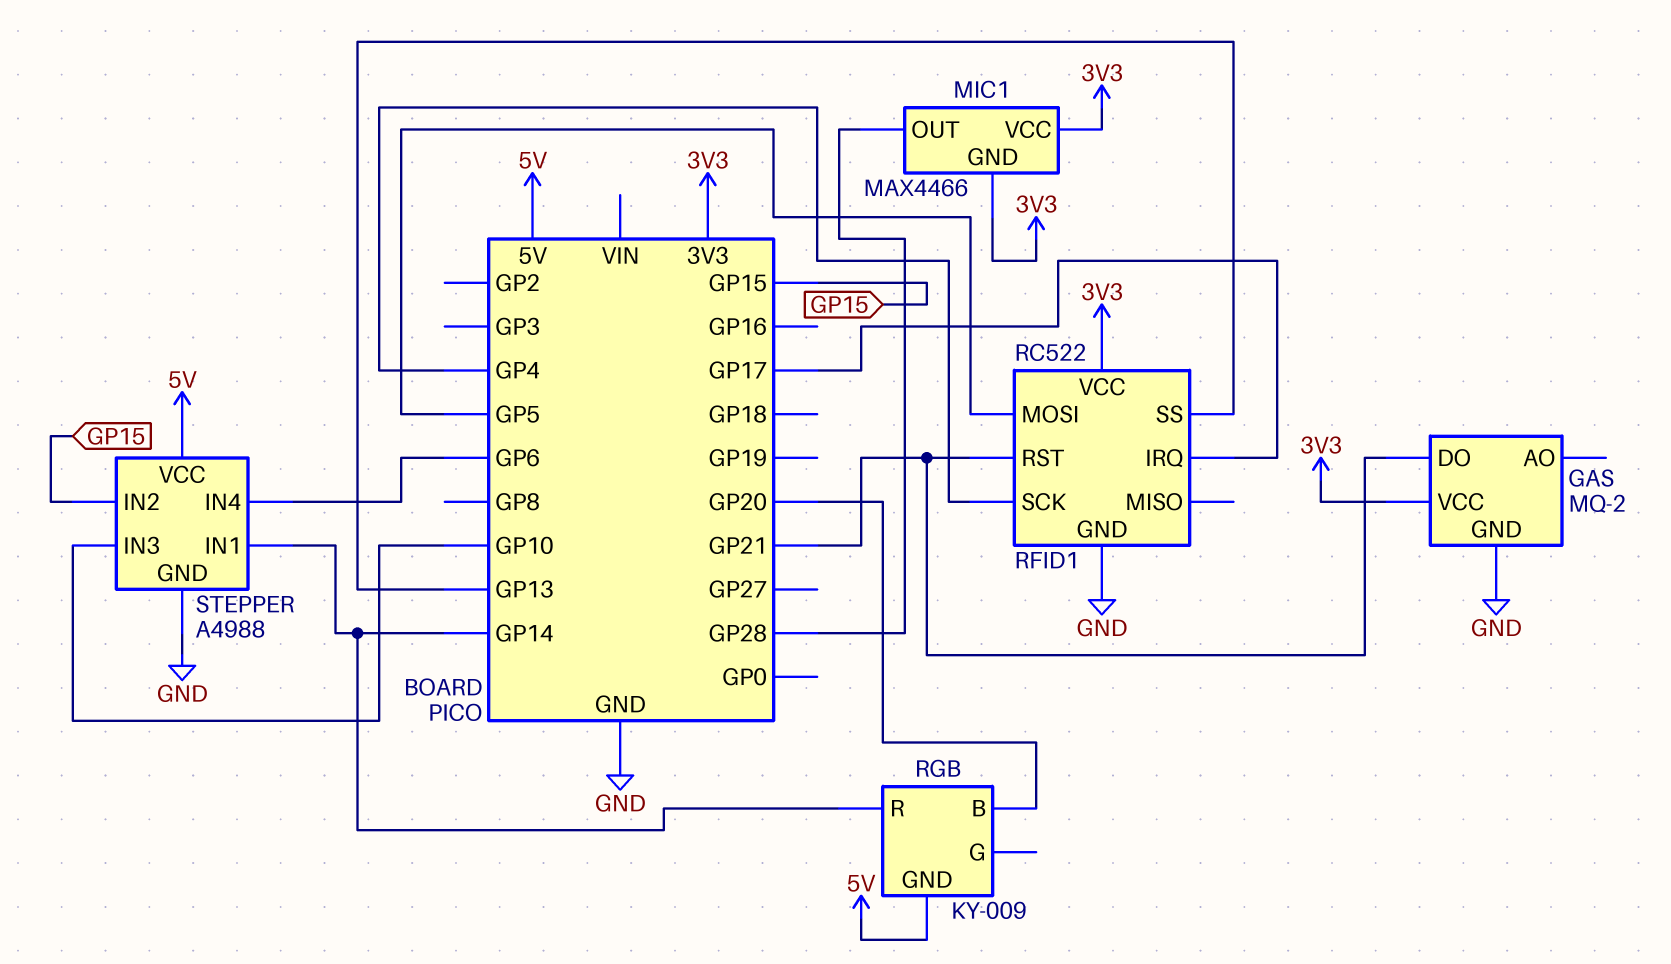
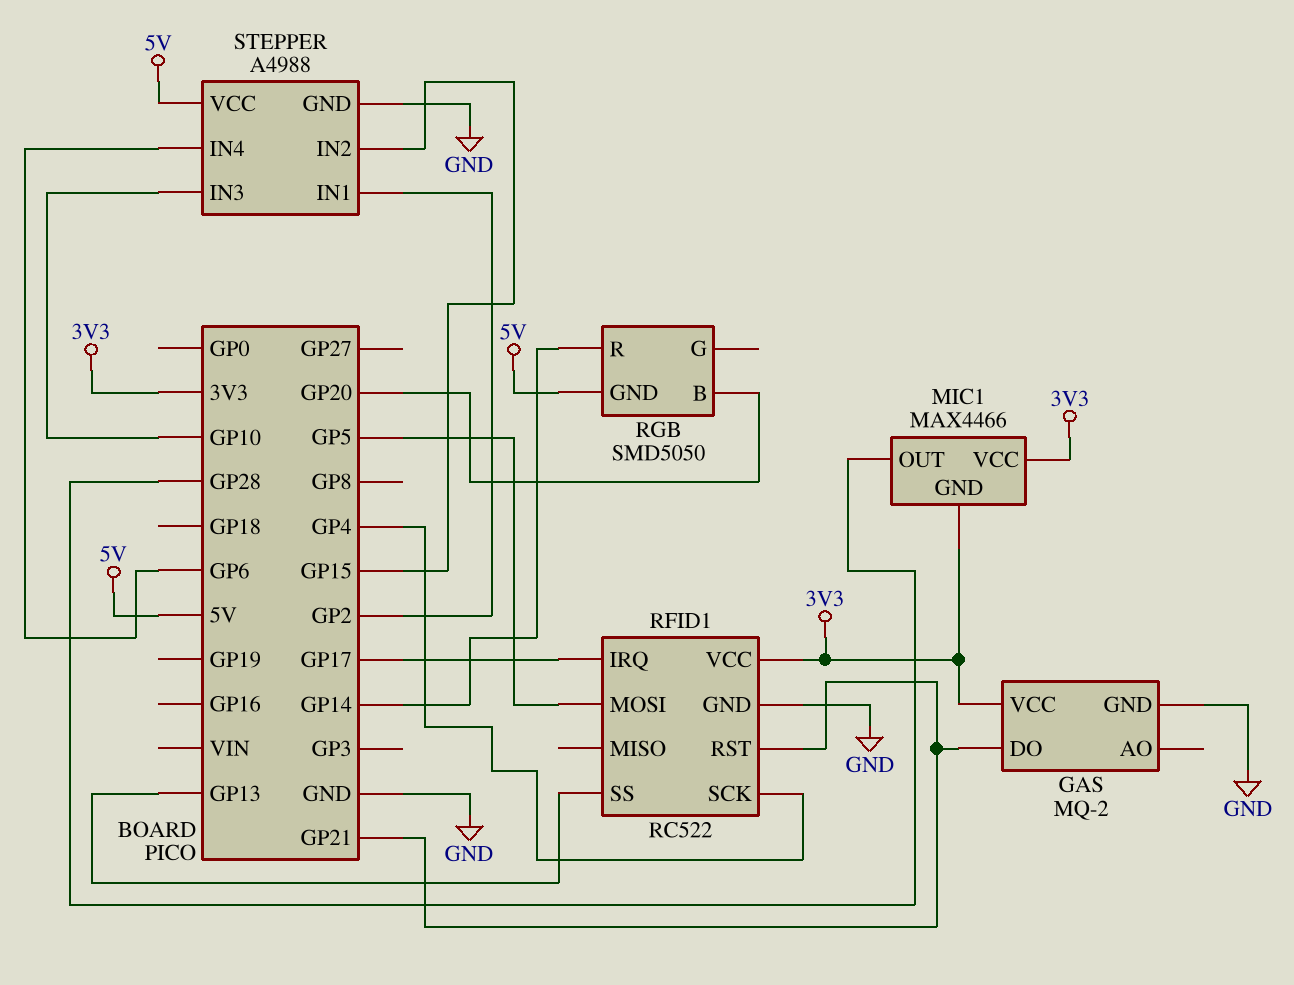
RGB: KY-009 -> SMD5050
STEPPER pin IN1: GP14 -> GP2

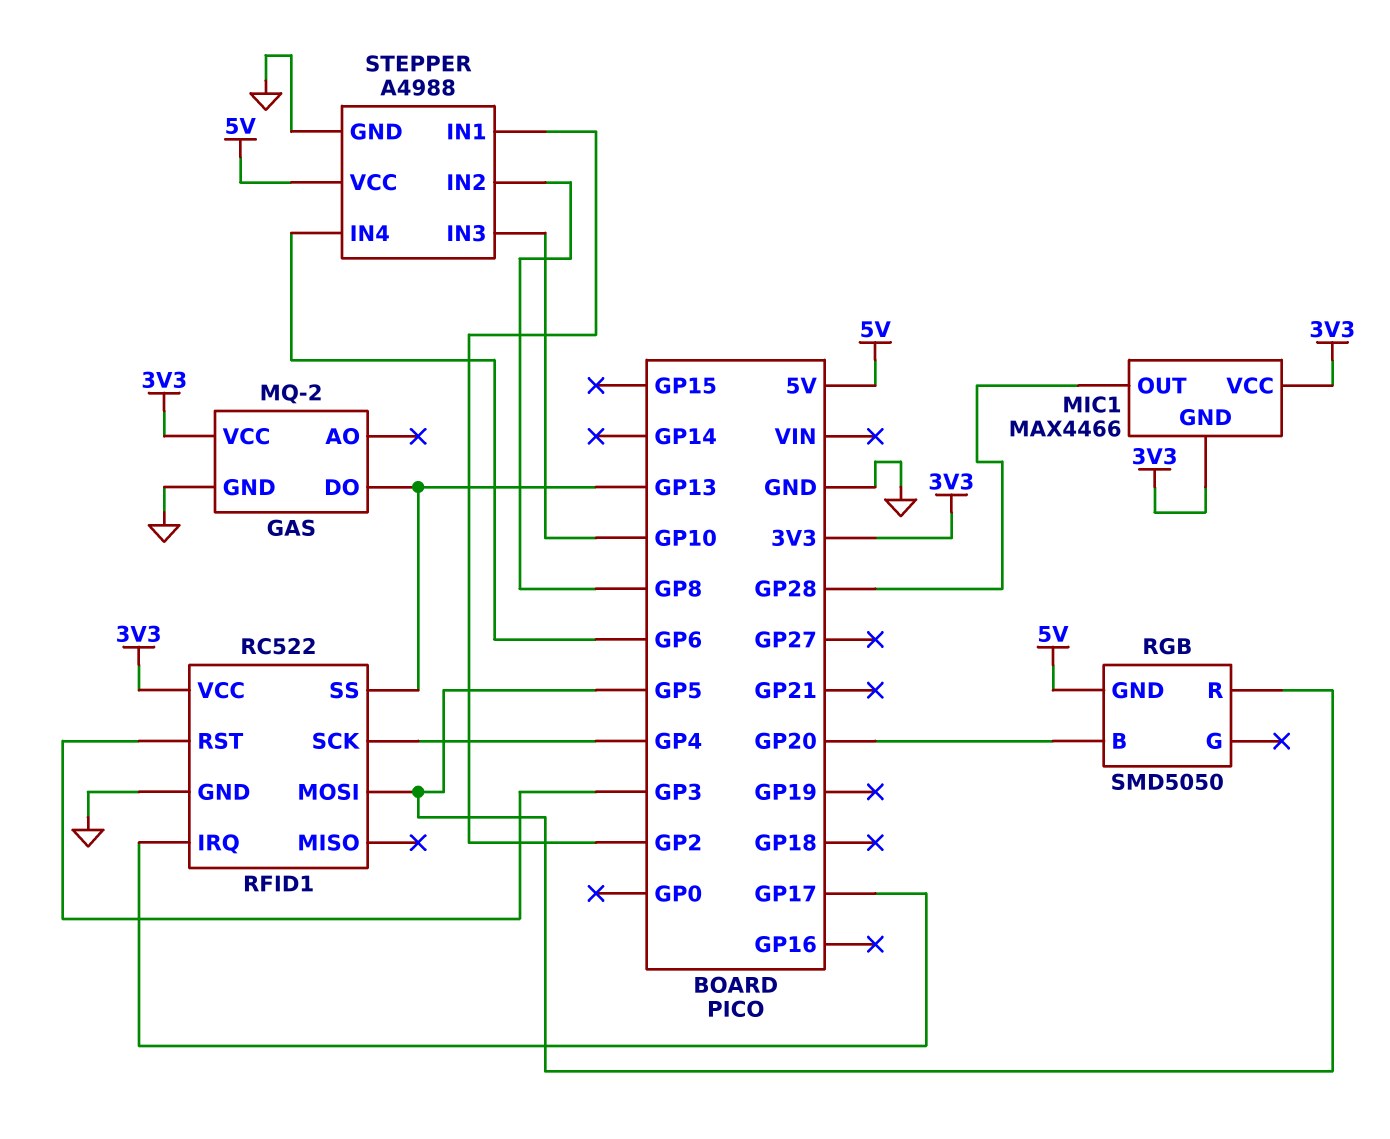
GAS pin DO: GP21 -> GP13
RFID1 pin RST: GP21 -> GP3
RGB pin R: GP14 -> GP5
STEPPER pin IN2: GP15 -> GP8

